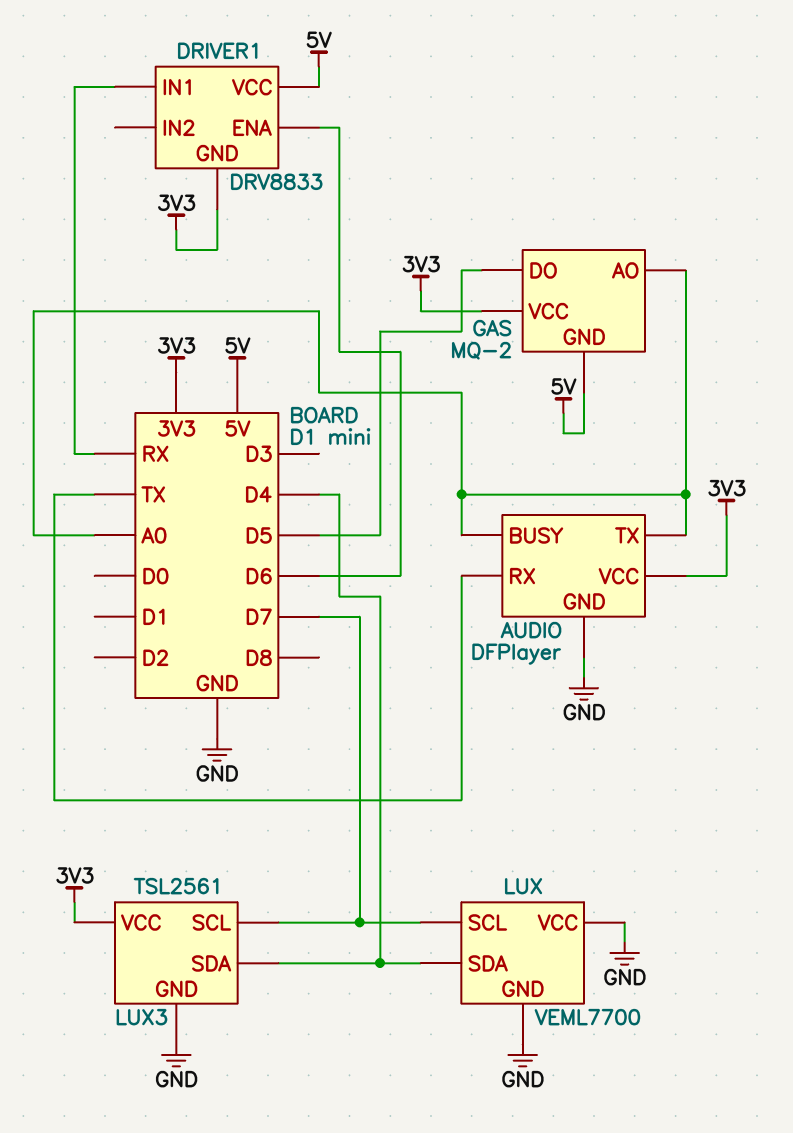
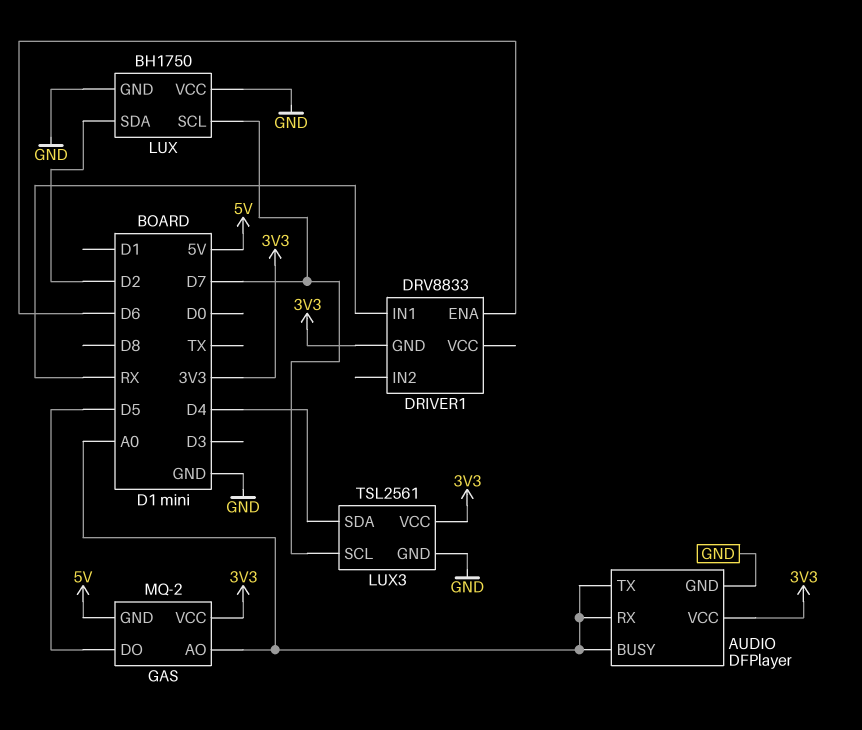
AUDIO pin RX: TX -> A0
DRIVER1 pin VCC: 5V -> none
LUX: VEML7700 -> BH1750
LUX pin SDA: D4 -> D2

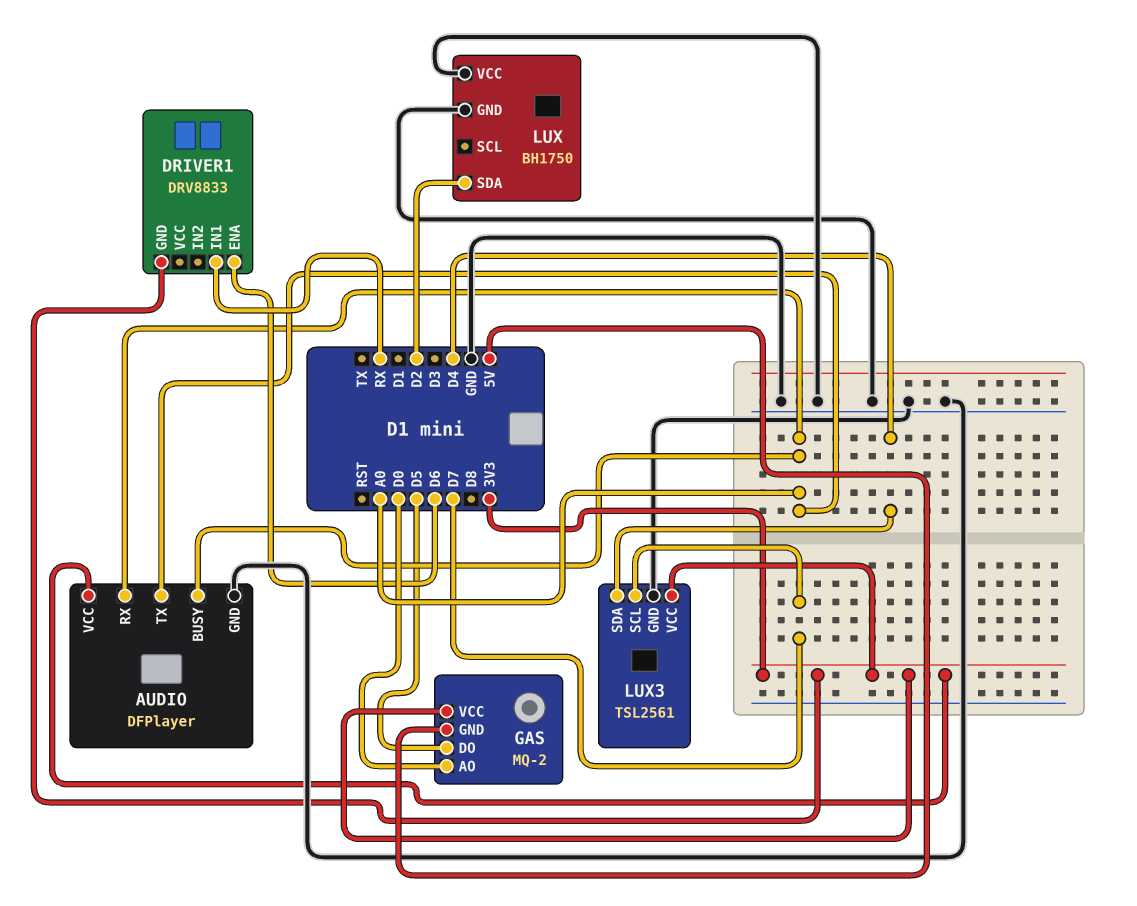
GAS pin AO: A0 -> D0
LUX pin SCL: D7 -> none

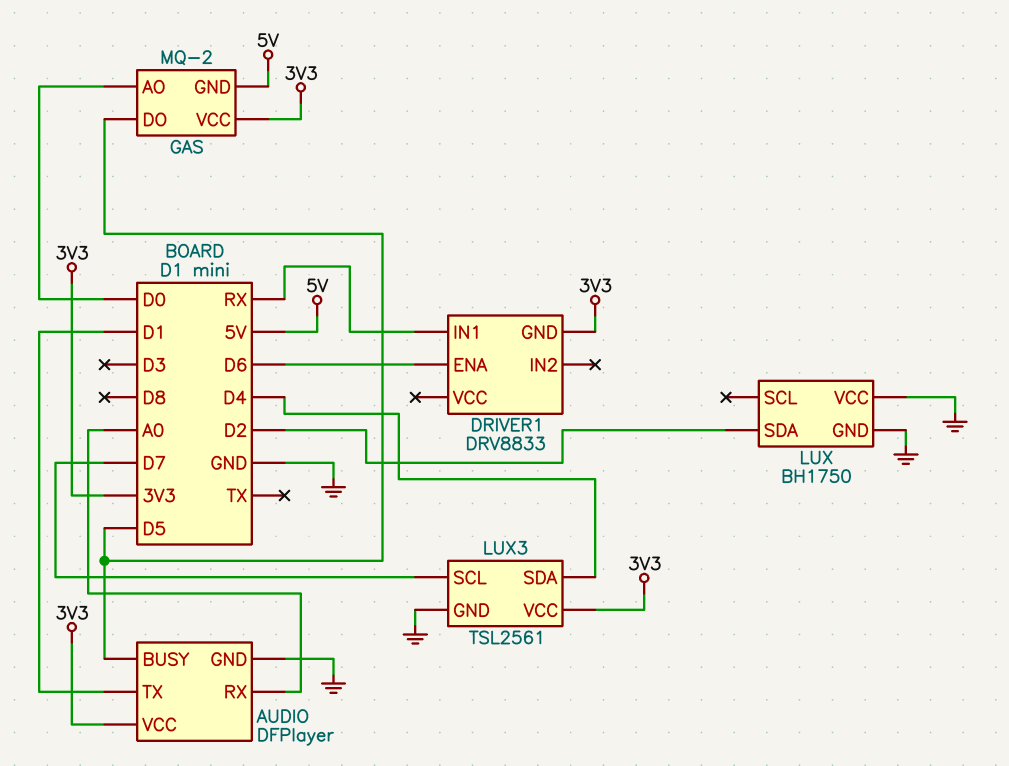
AUDIO pin BUSY: A0 -> D5
AUDIO pin TX: A0 -> D1

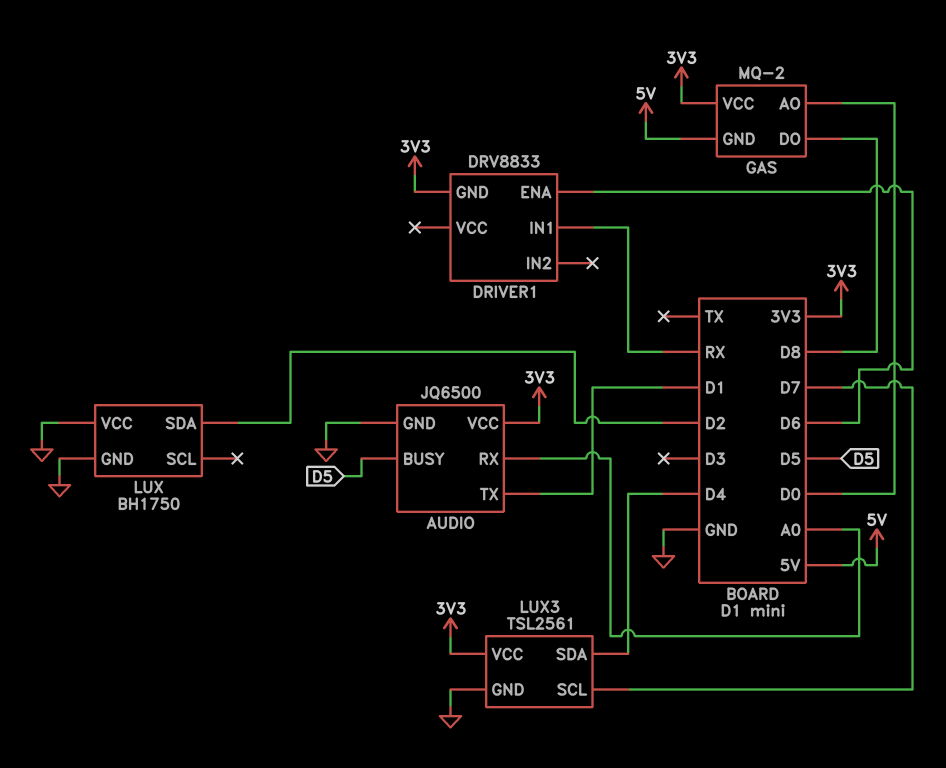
AUDIO: DFPlayer -> JQ6500
GAS pin DO: D5 -> D8

